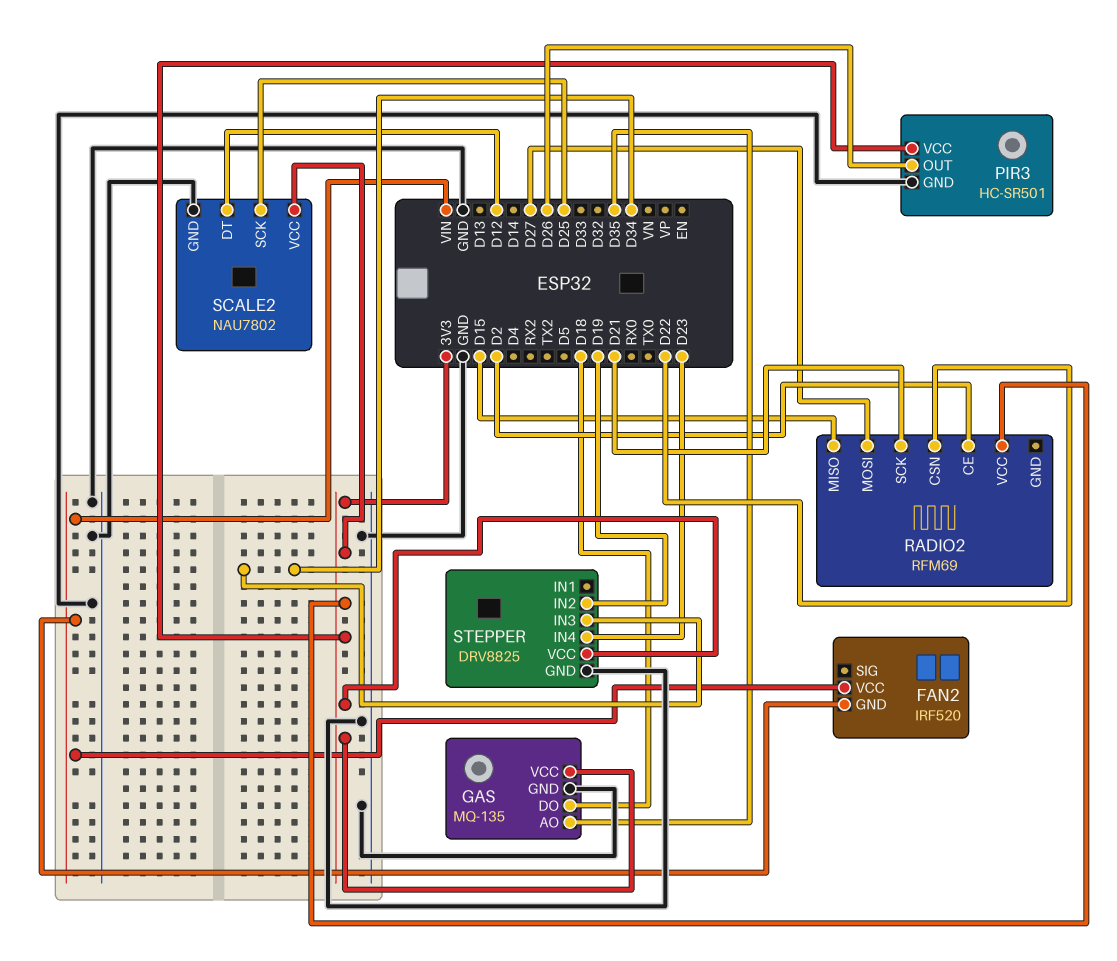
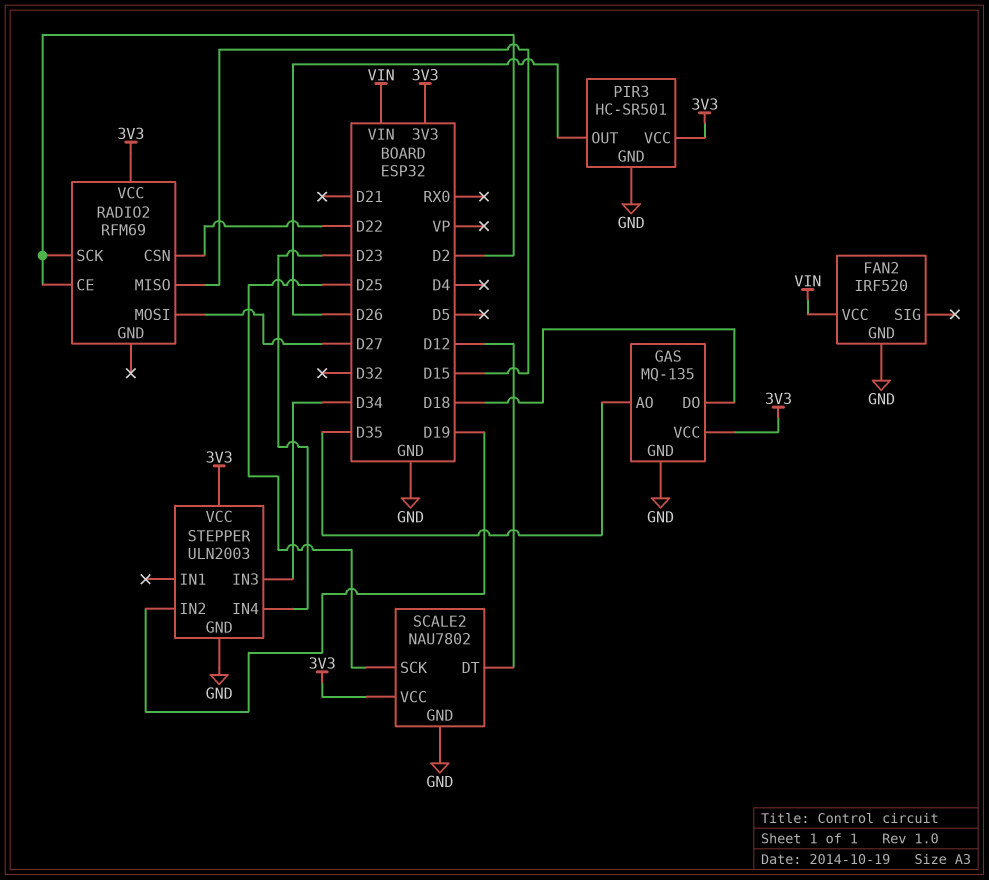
FAN2 pin GND: VIN -> GND
RADIO2 pin SCK: D21 -> D2
STEPPER: DRV8825 -> ULN2003

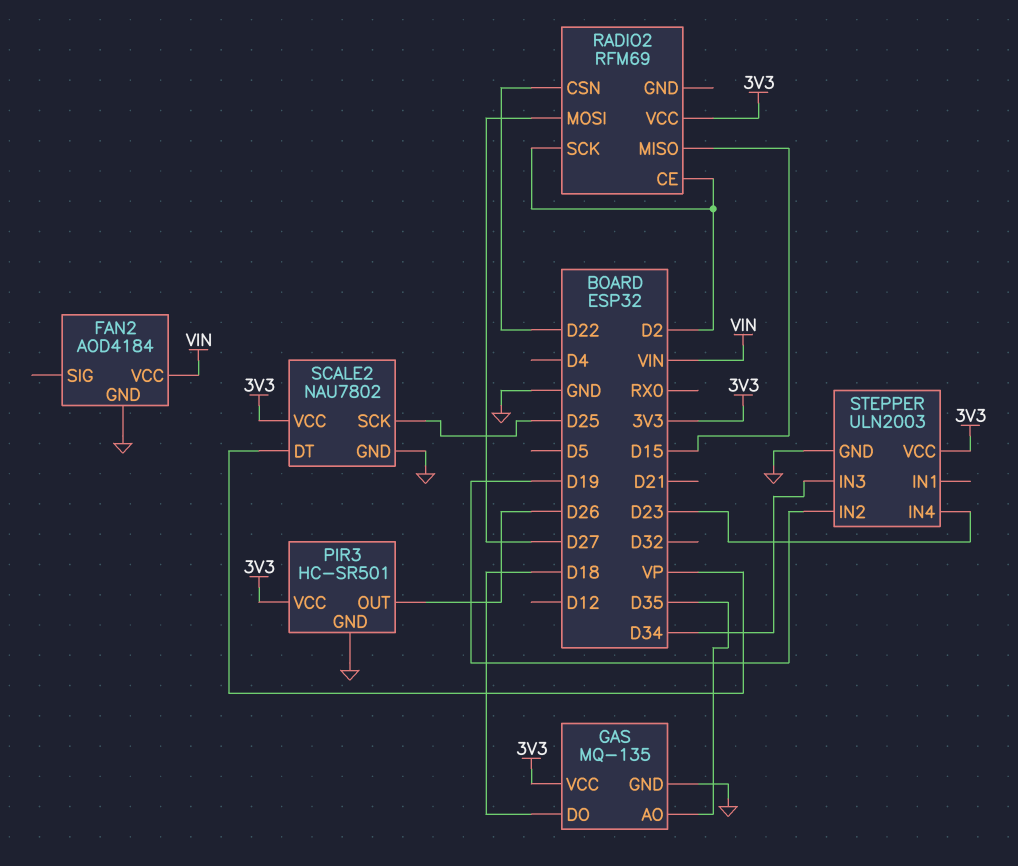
FAN2: IRF520 -> AOD4184
SCALE2 pin DT: D12 -> VP

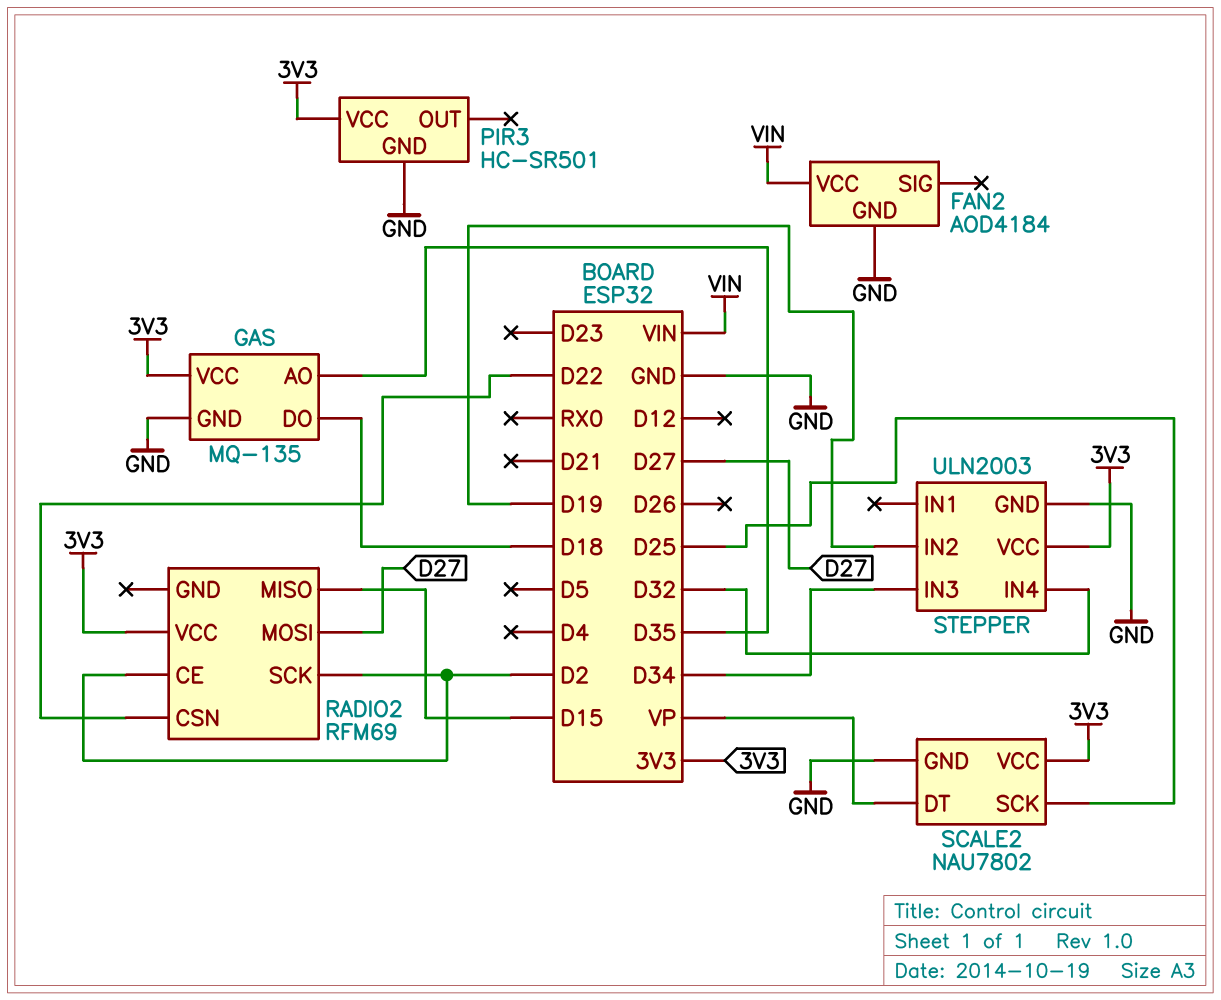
PIR3 pin OUT: D26 -> none
STEPPER pin IN4: D23 -> D32

